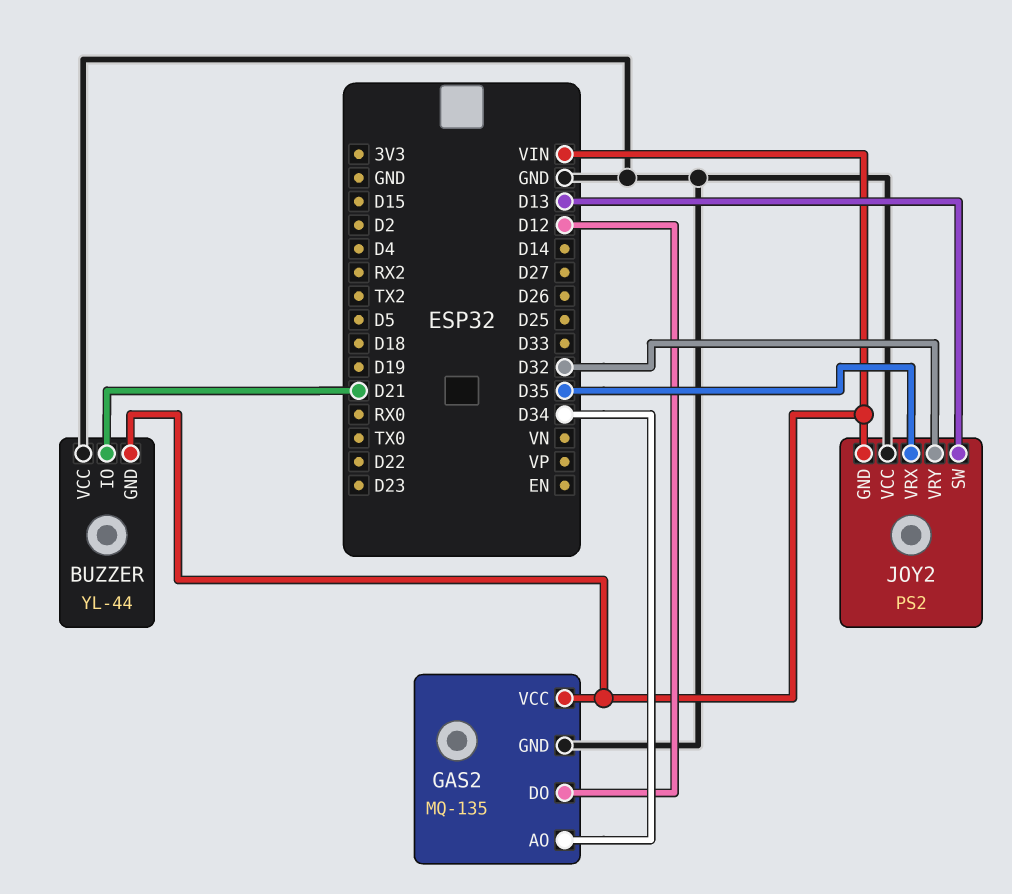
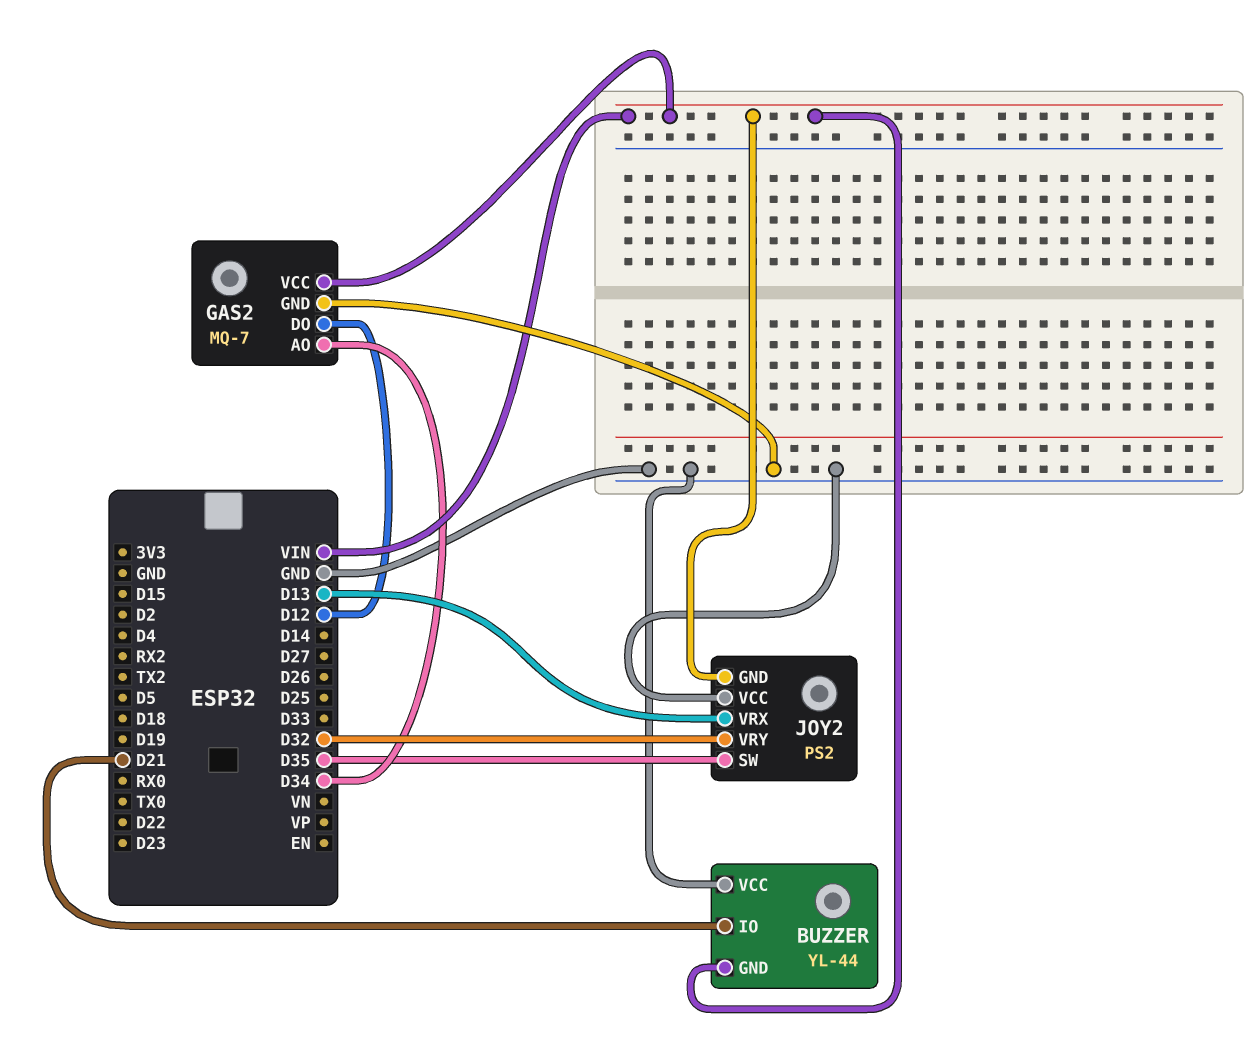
GAS2: MQ-135 -> MQ-7
JOY2 pin SW: D13 -> D35
JOY2 pin VRX: D35 -> D13

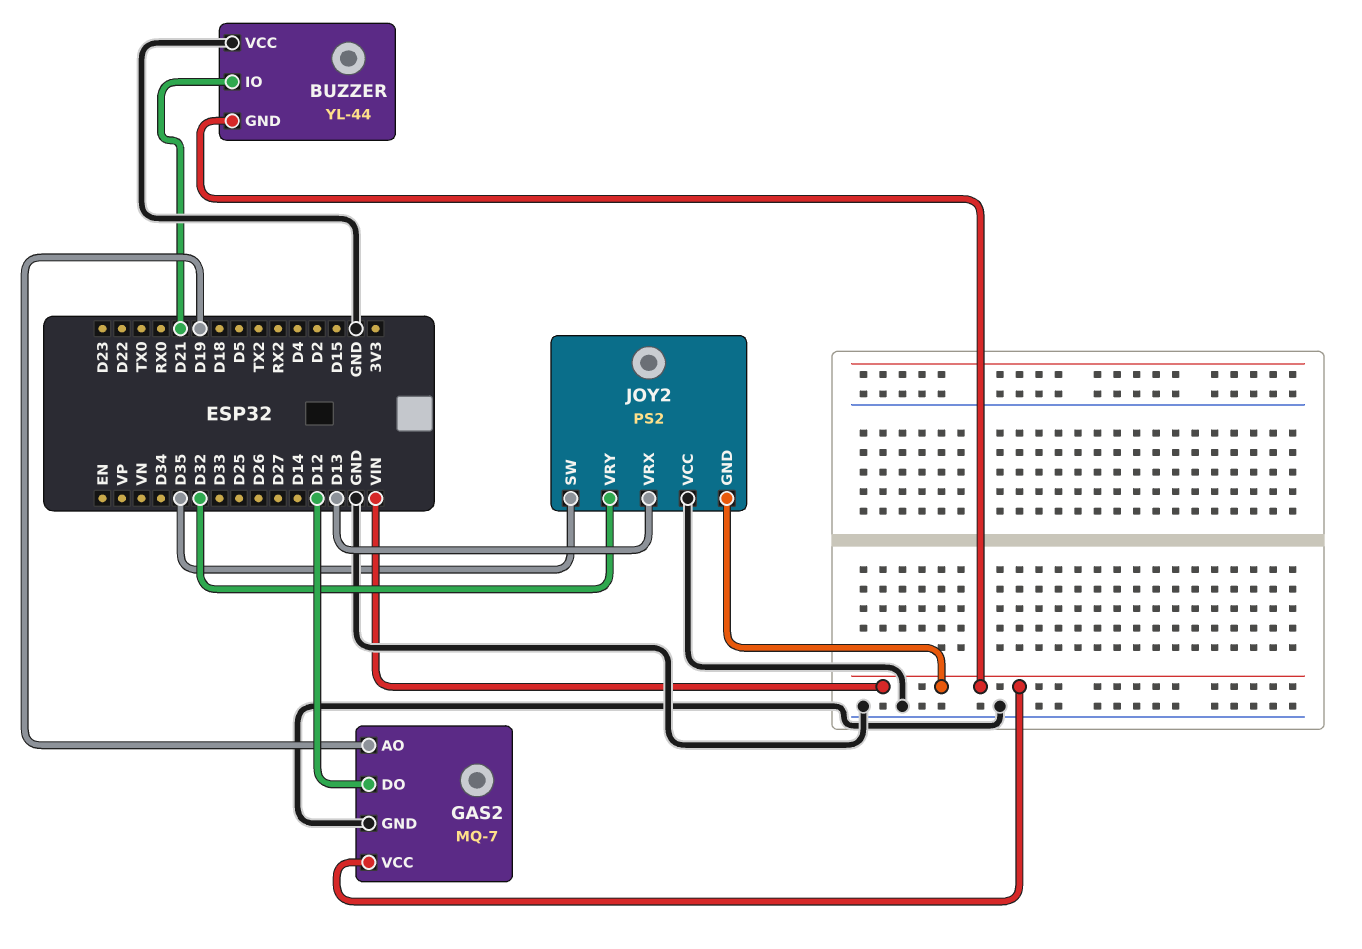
GAS2 pin AO: D34 -> D19

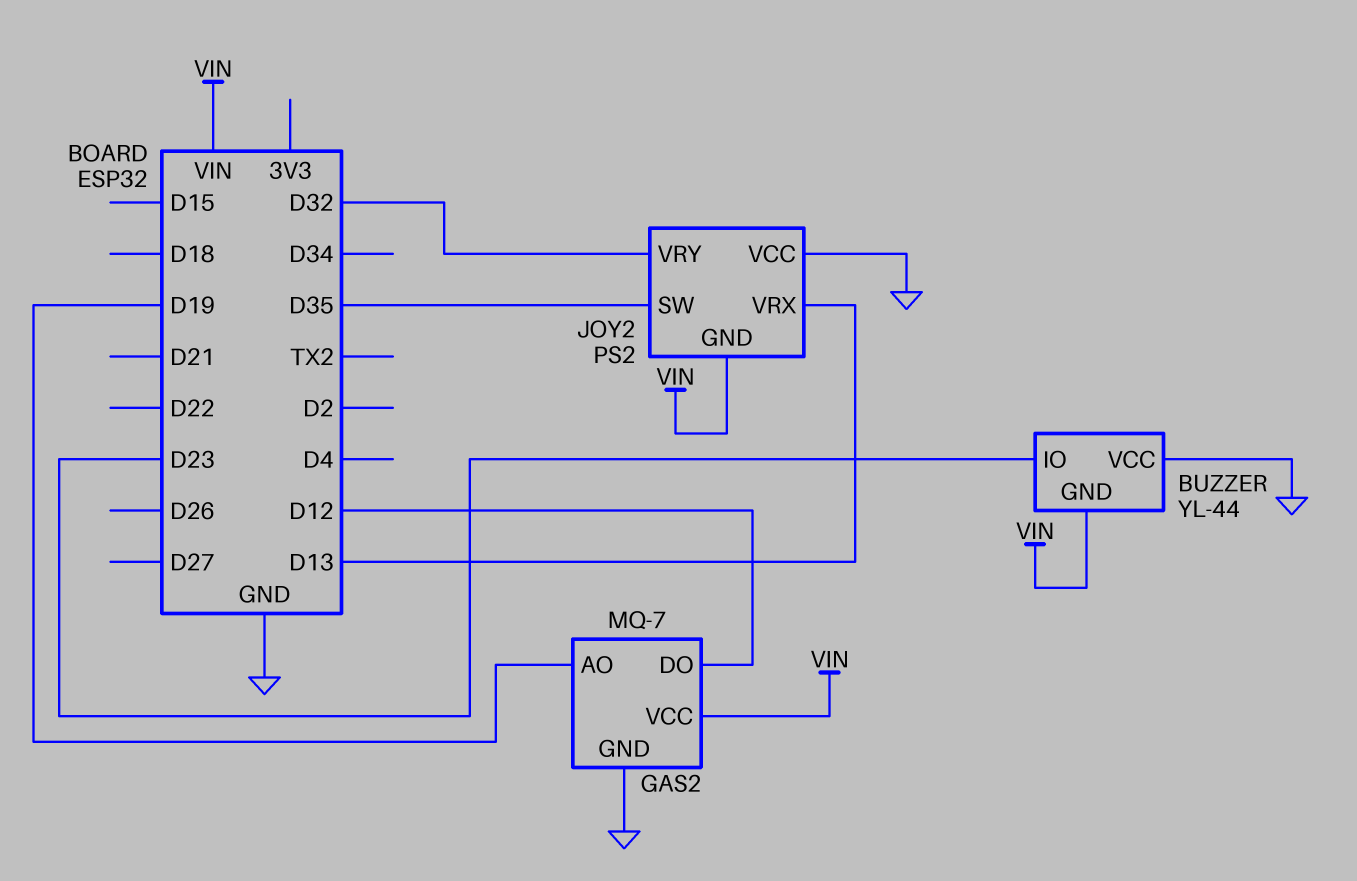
BUZZER pin IO: D21 -> D23

